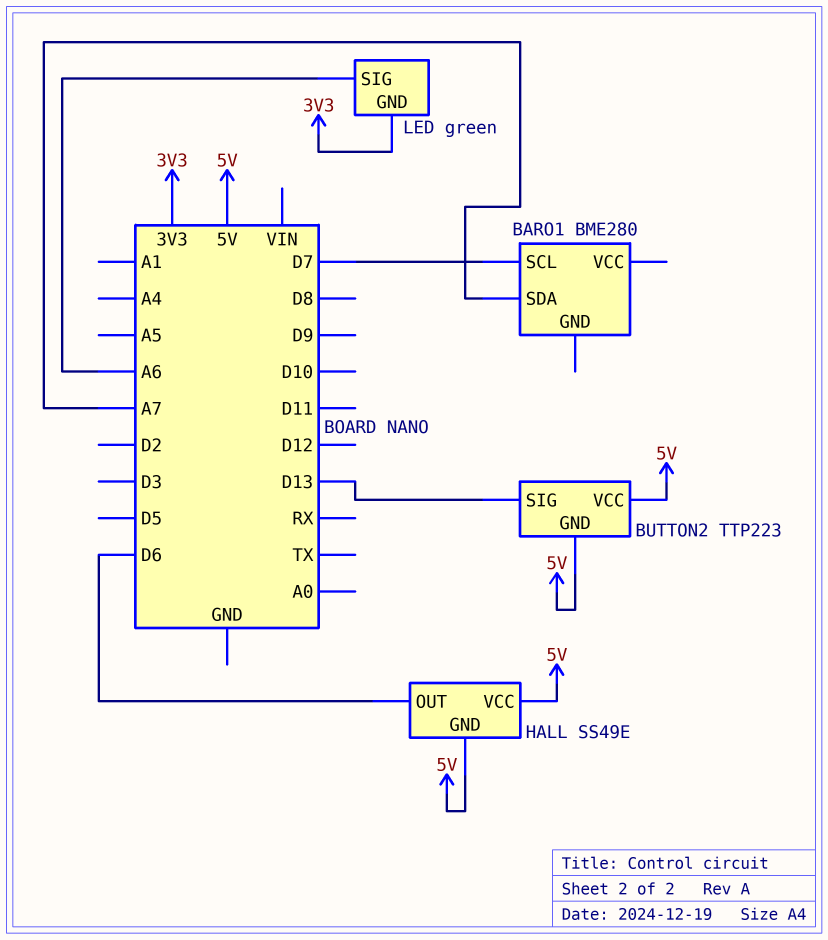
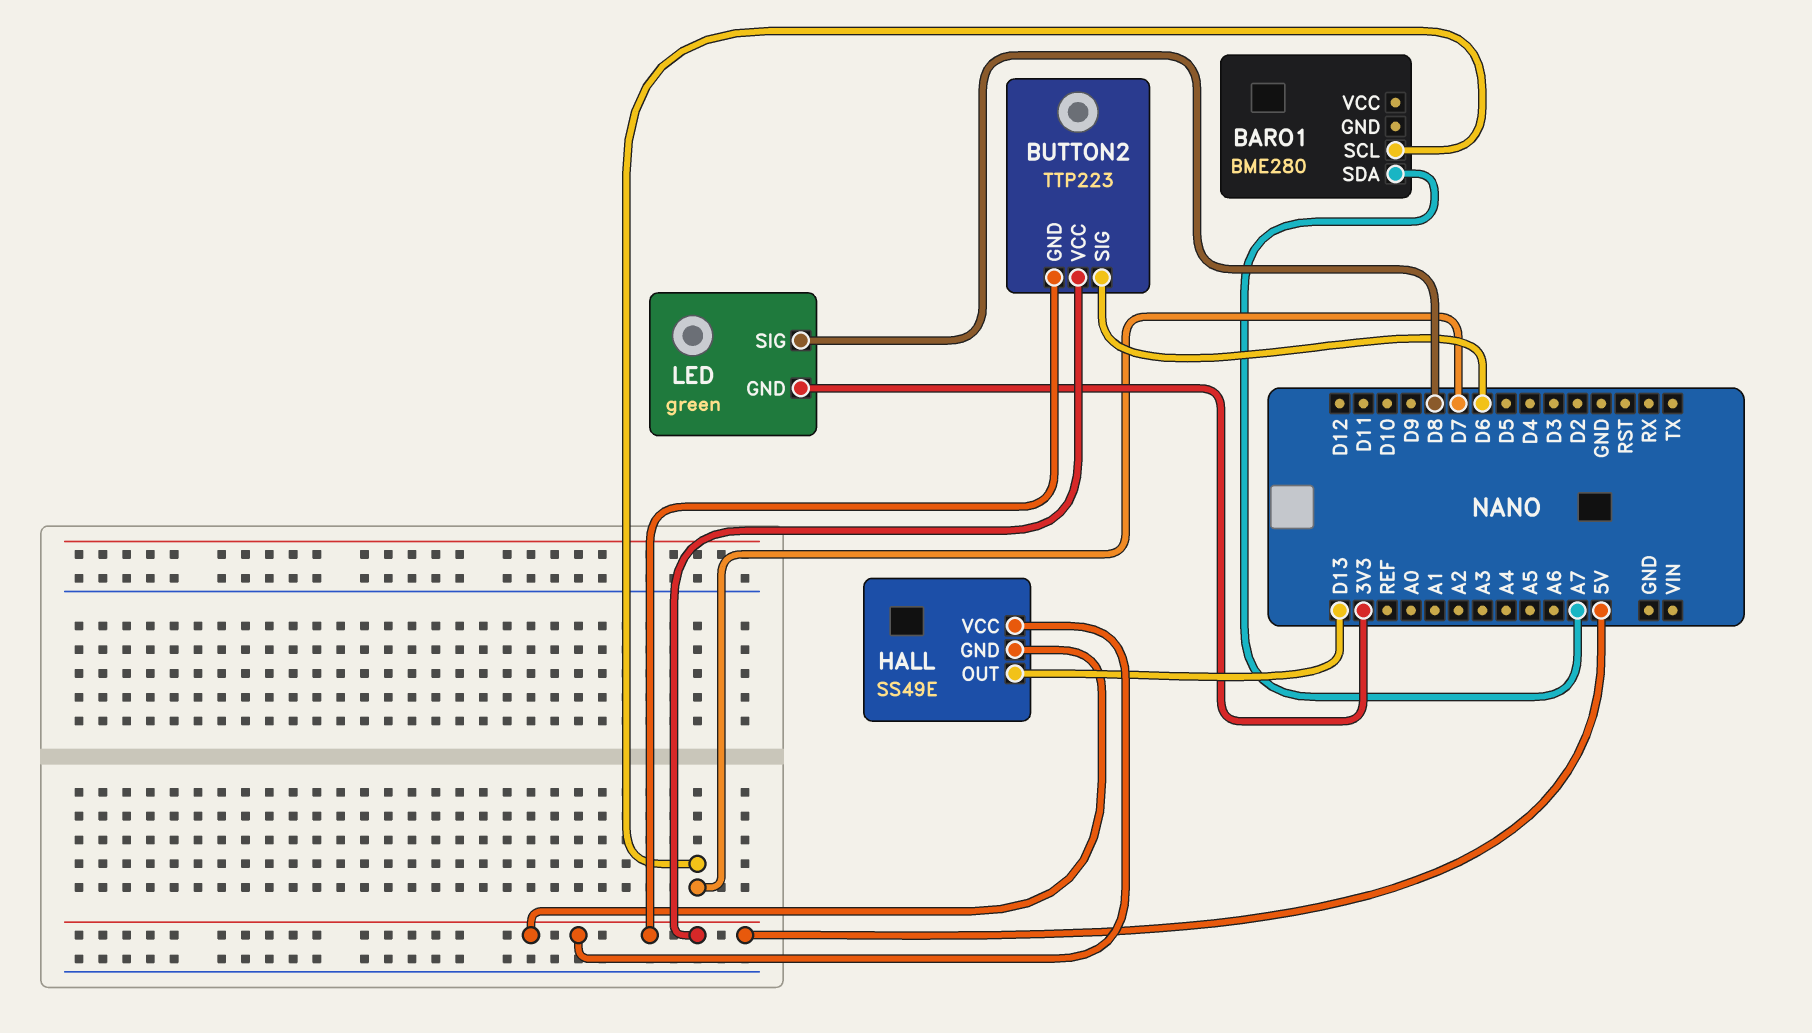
BUTTON2 pin SIG: D13 -> D6
HALL pin OUT: D6 -> D13
LED pin SIG: A6 -> D8

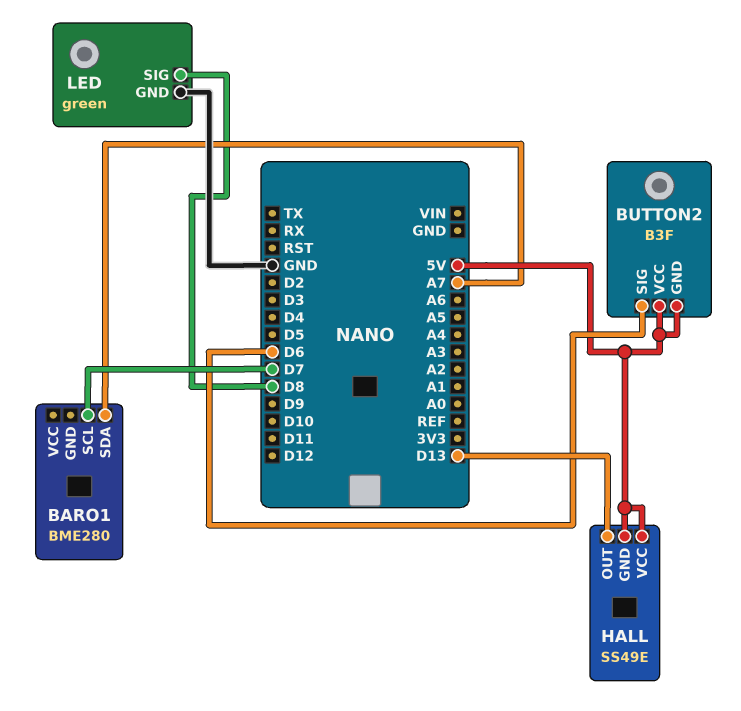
BUTTON2: TTP223 -> B3F
LED pin GND: 3V3 -> GND

